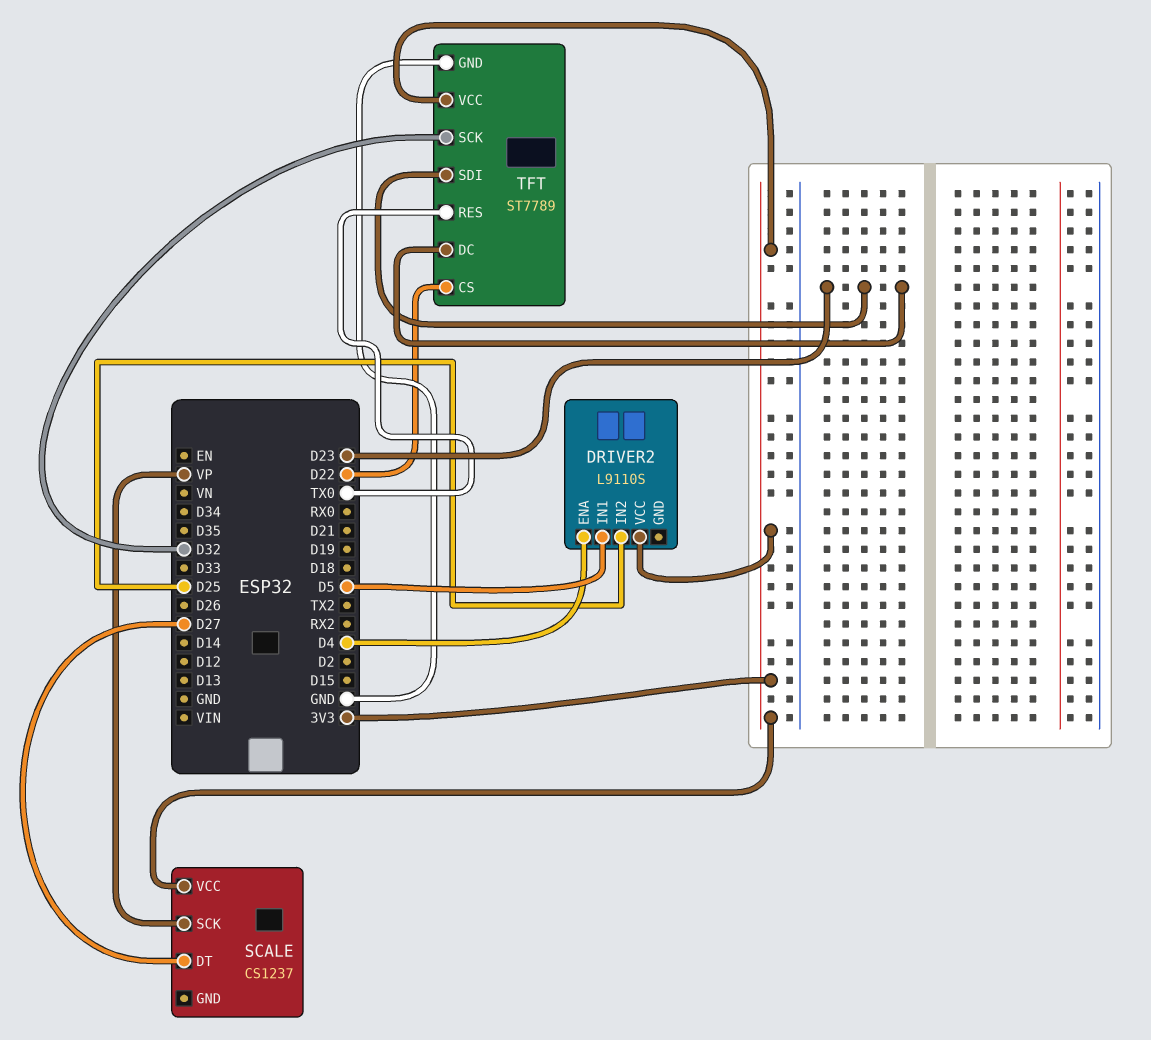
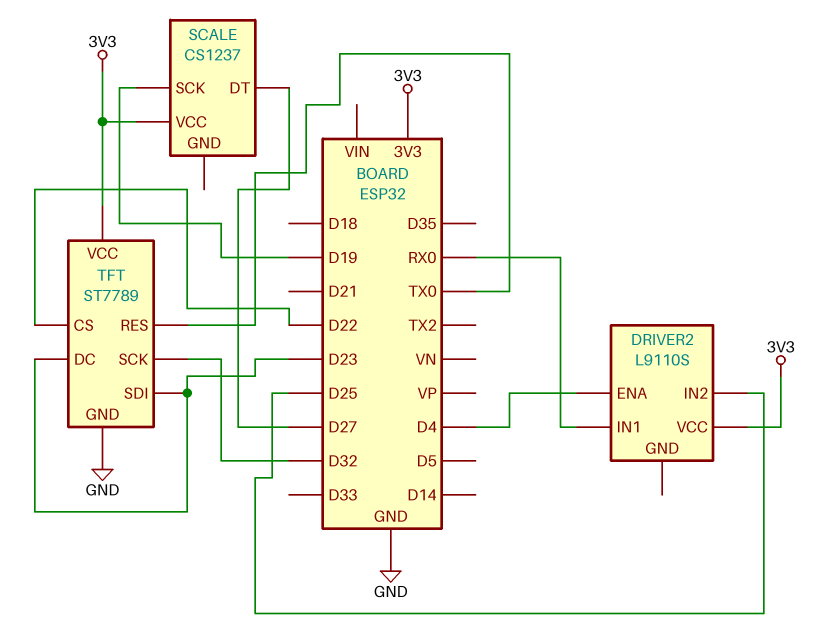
DRIVER2 pin IN1: D5 -> RX0
SCALE pin SCK: VP -> D19

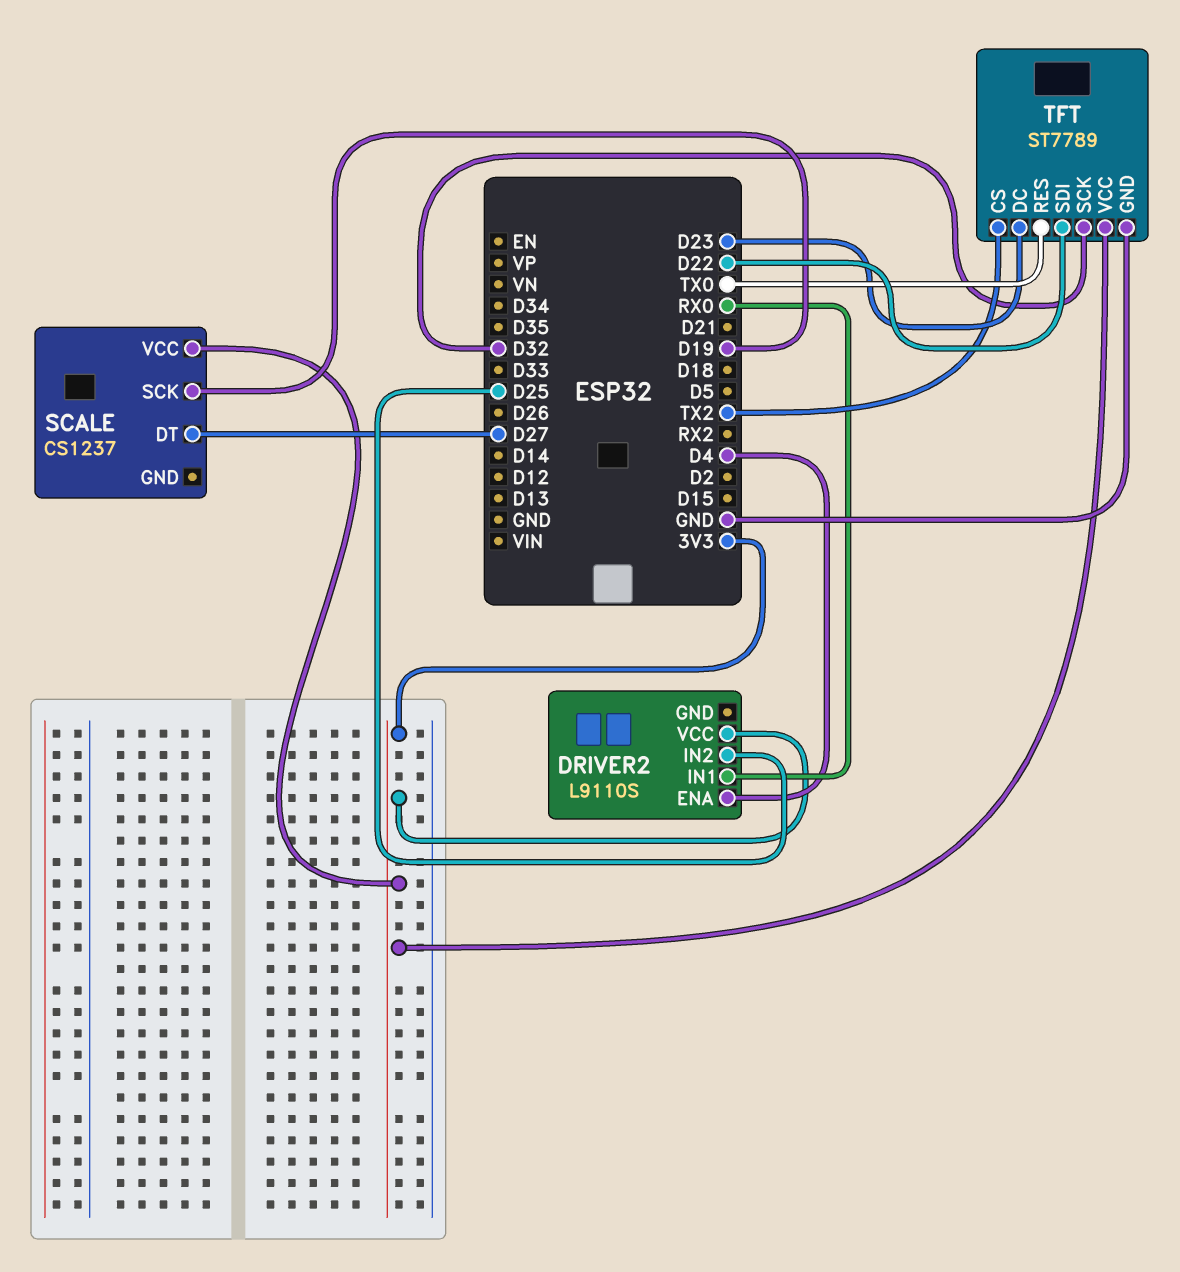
TFT pin CS: D22 -> TX2
TFT pin SDI: D23 -> D22

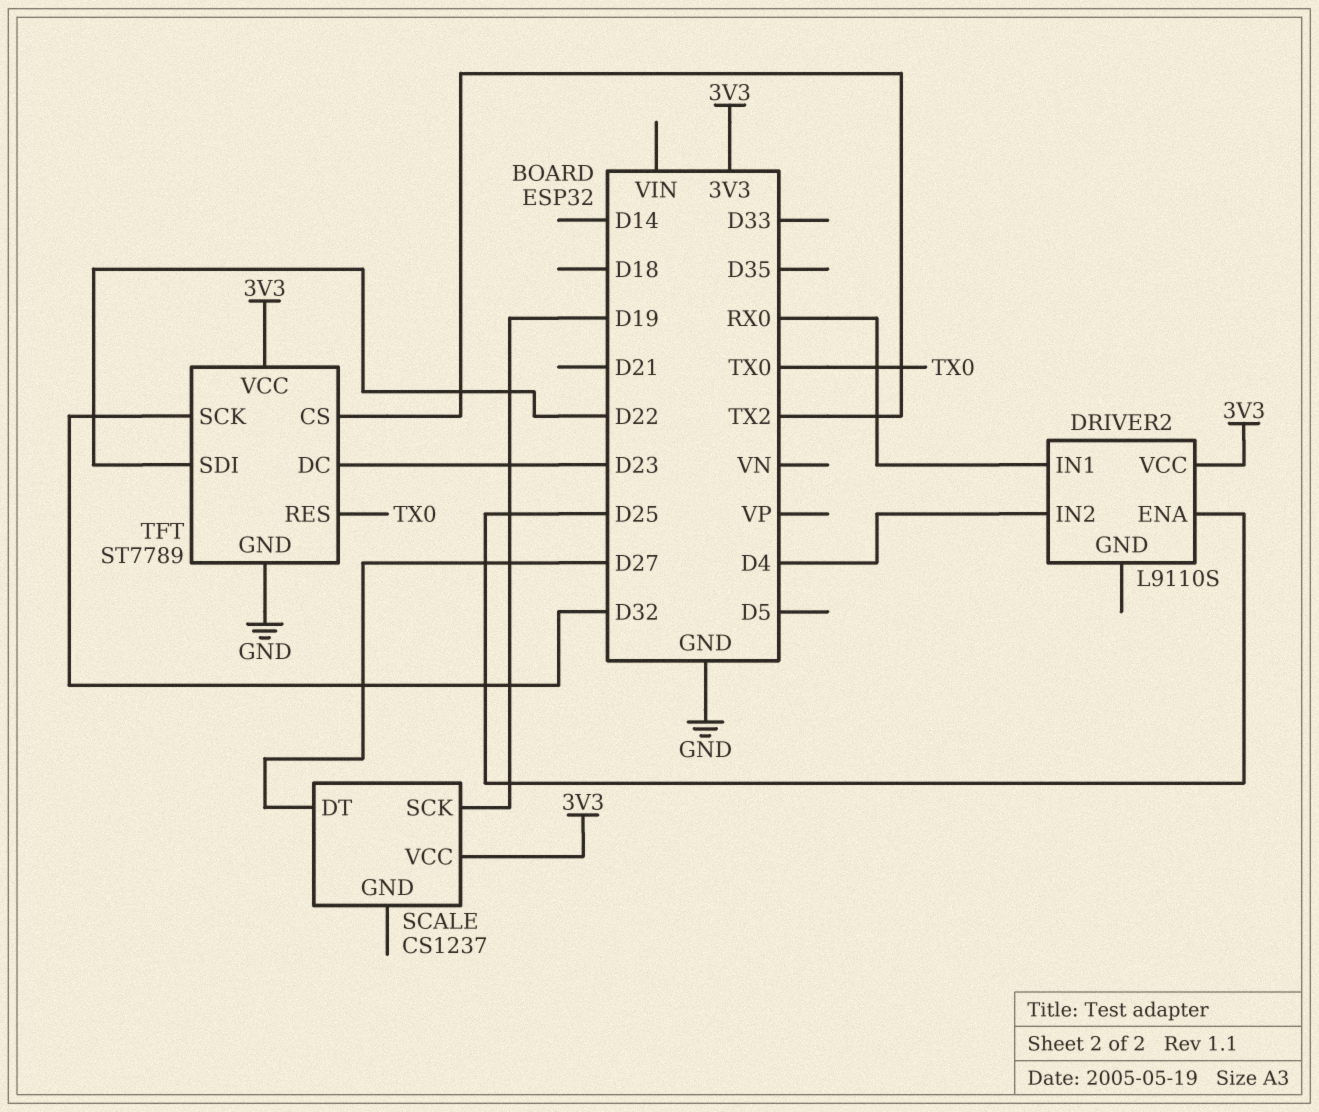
DRIVER2 pin ENA: D4 -> D25
DRIVER2 pin IN2: D25 -> D4

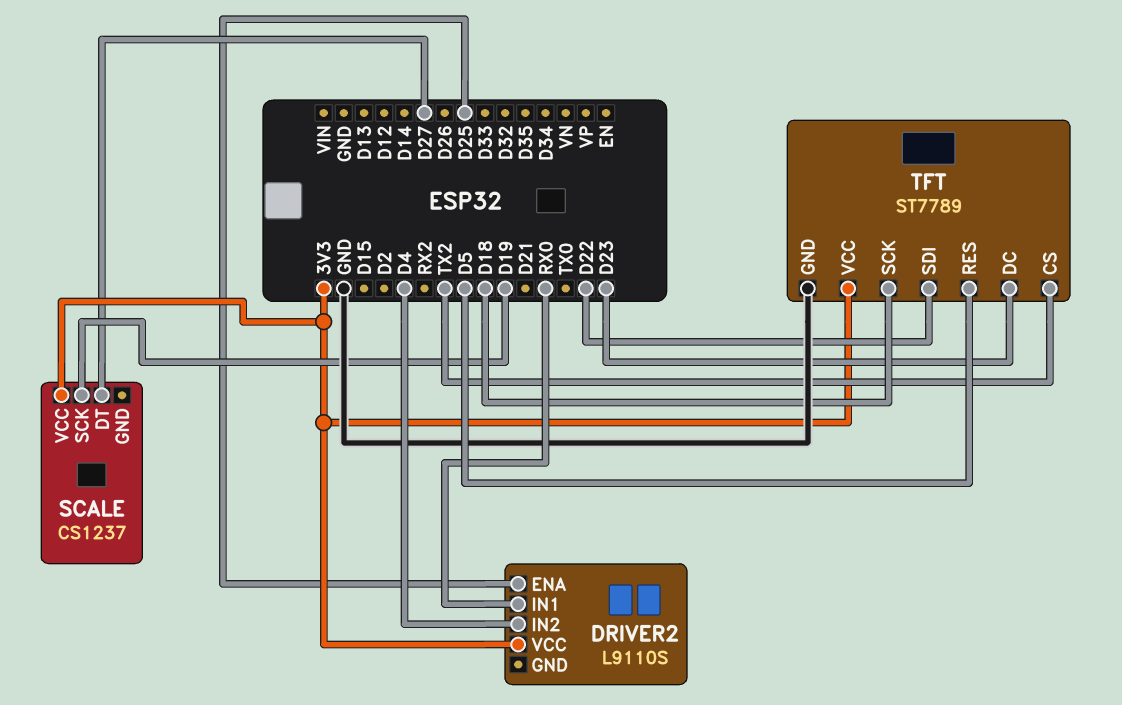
TFT pin RES: TX0 -> D5
TFT pin SCK: D32 -> D18

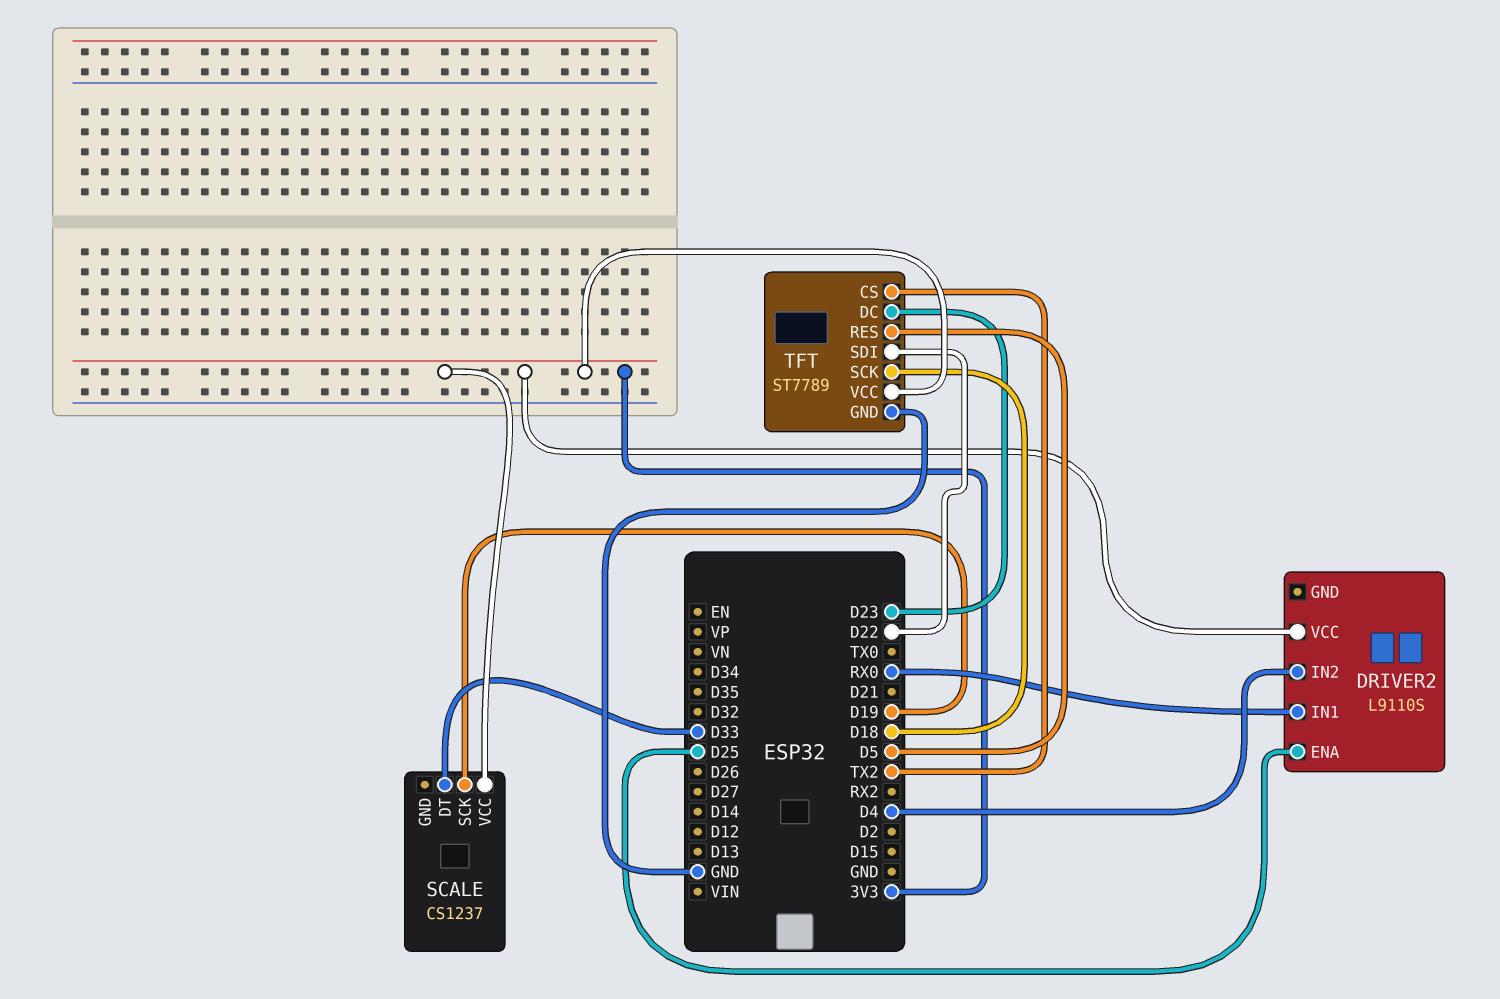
SCALE pin DT: D27 -> D33

